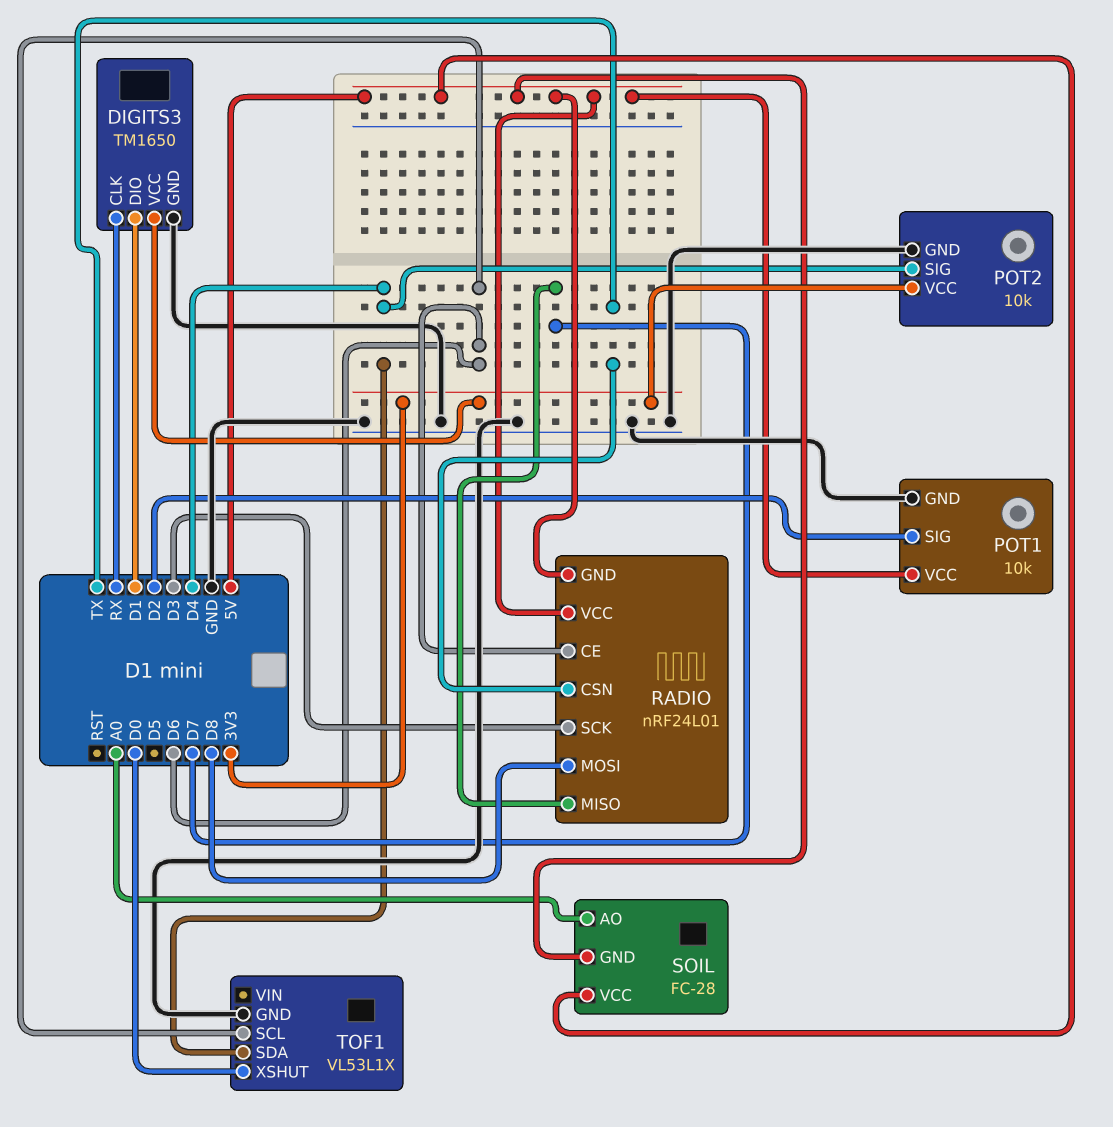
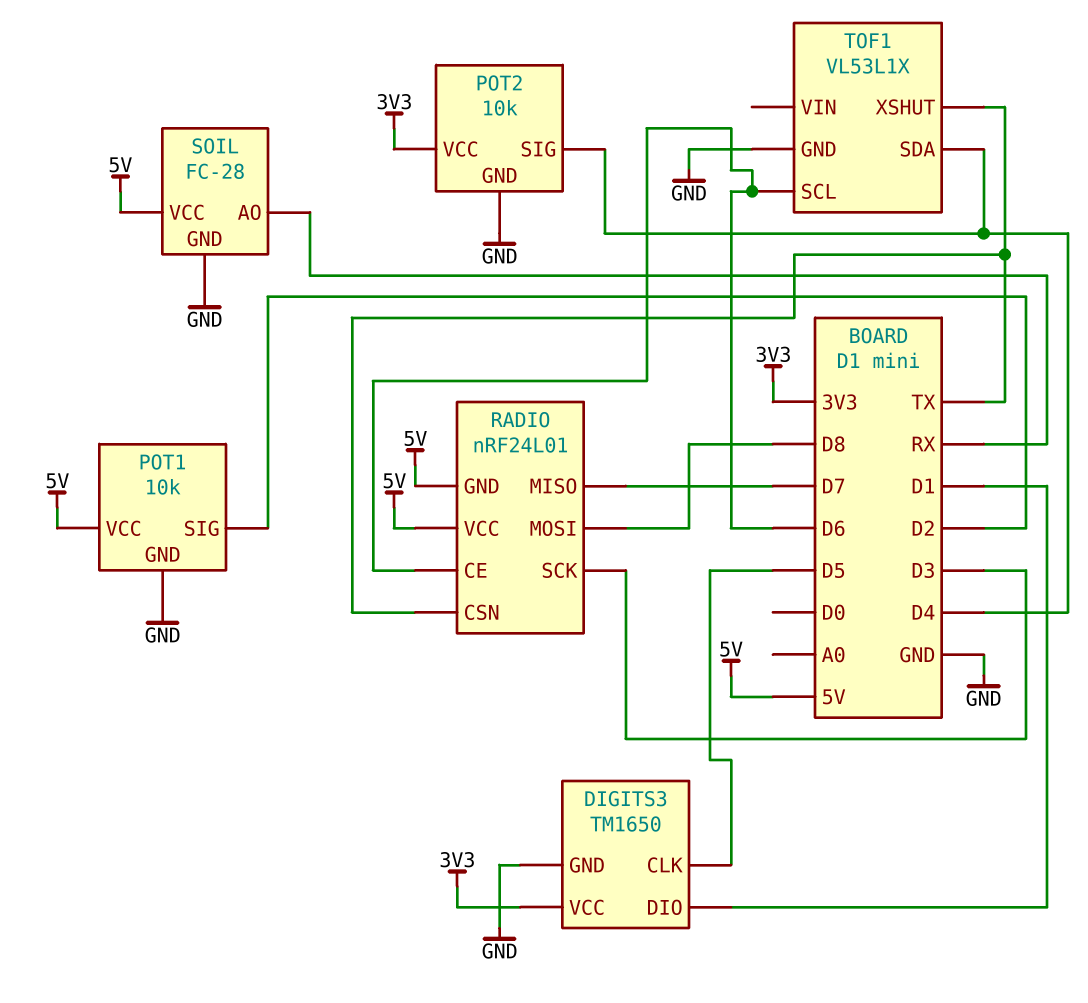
DIGITS3 pin CLK: RX -> D5
SOIL pin AO: A0 -> RX
SOIL pin GND: 5V -> GND
TOF1 pin XSHUT: D0 -> TX

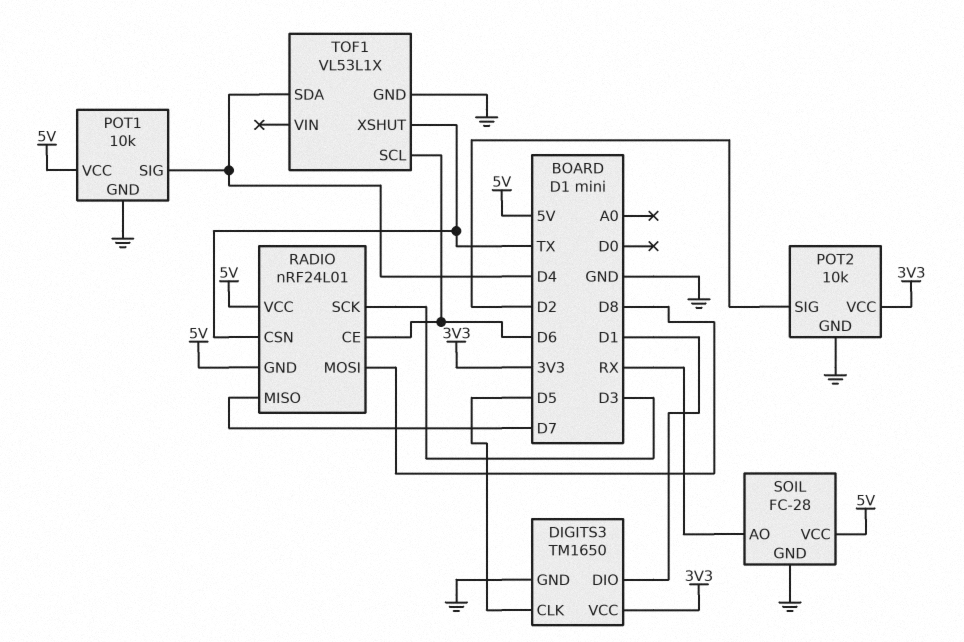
POT1 pin SIG: D2 -> D4
POT2 pin SIG: D4 -> D2

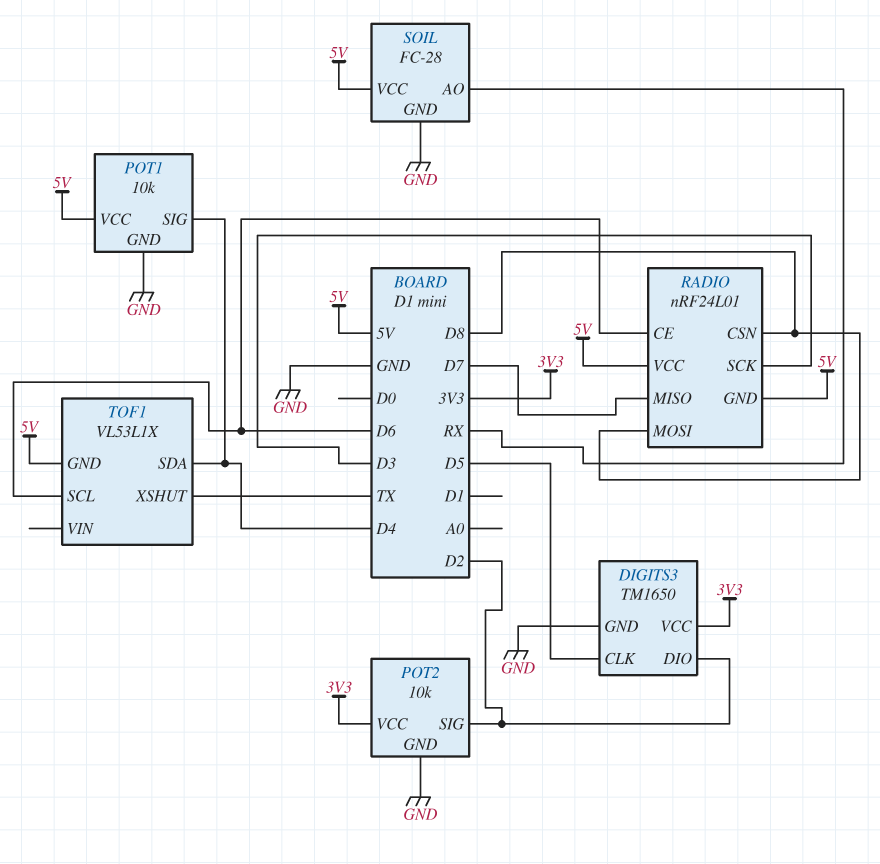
DIGITS3 pin DIO: D1 -> D2
RADIO pin CSN: TX -> D8
TOF1 pin GND: GND -> 5V

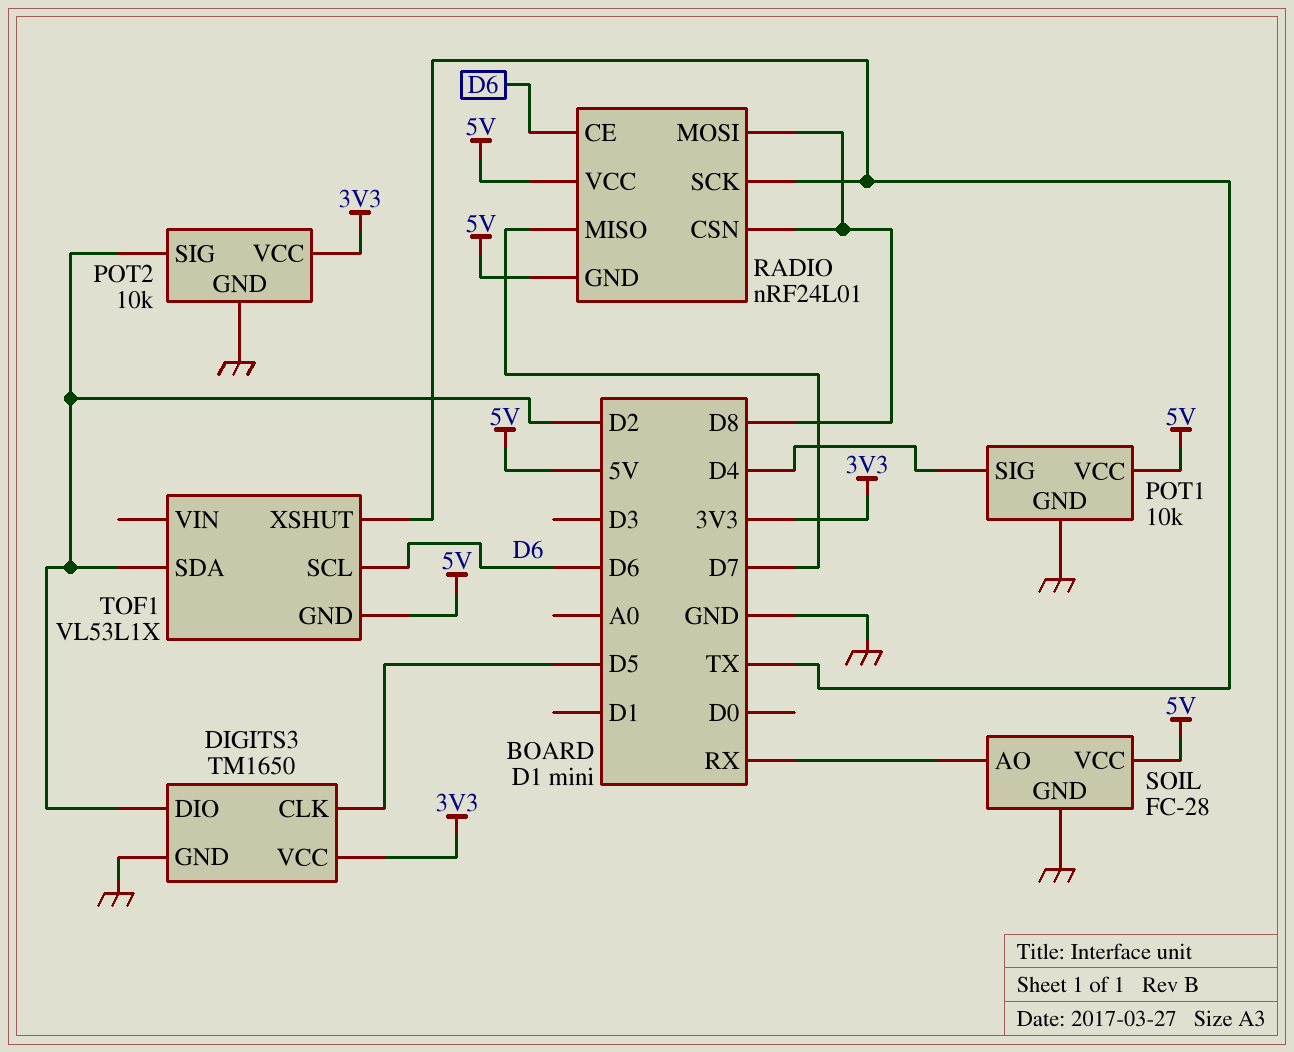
RADIO pin SCK: D3 -> TX
TOF1 pin SDA: D4 -> D2

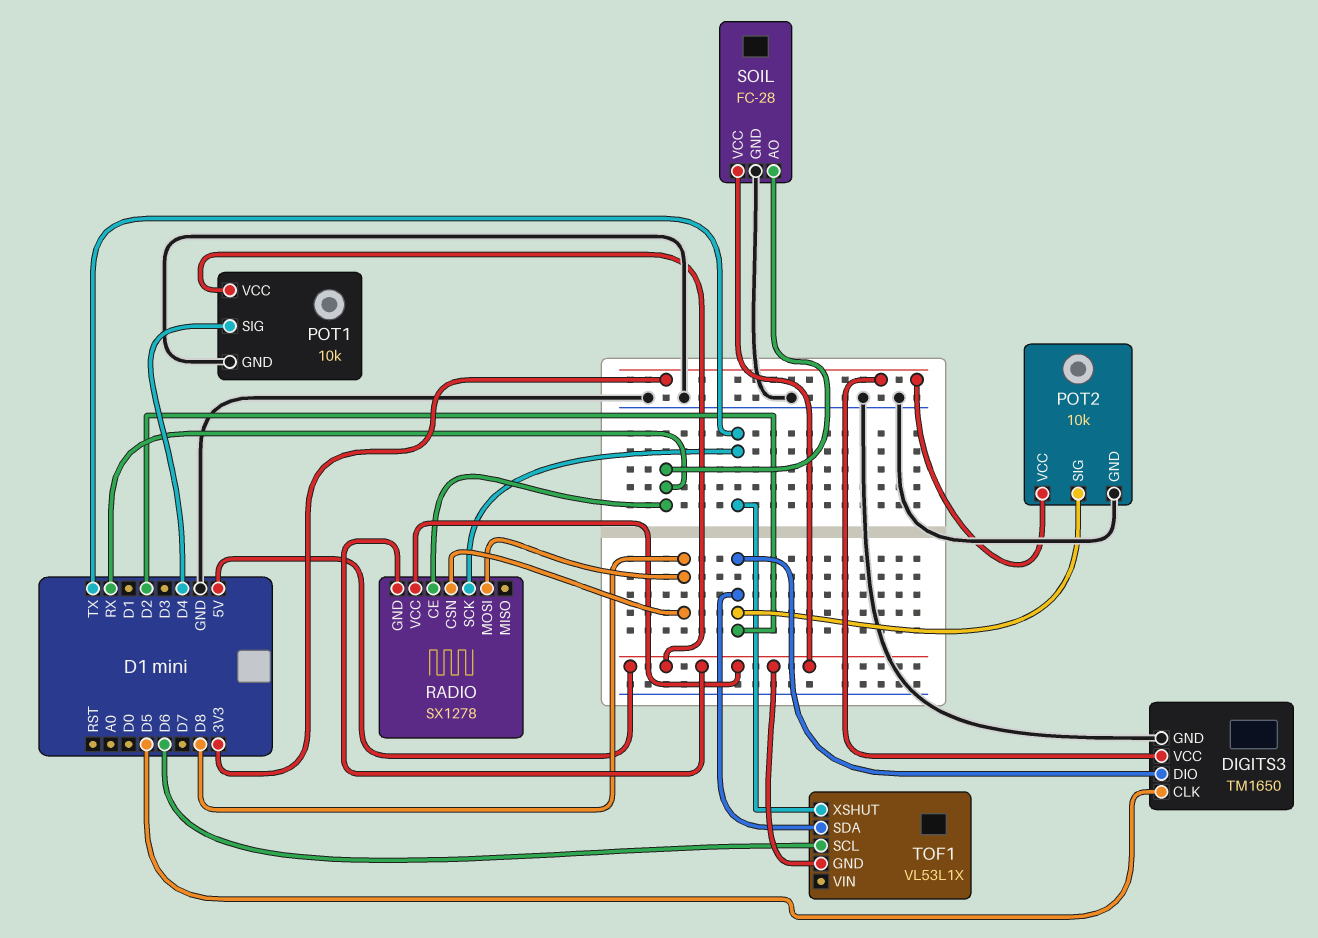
RADIO: nRF24L01 -> SX1278
RADIO pin CE: D6 -> RX
RADIO pin MISO: D7 -> none

